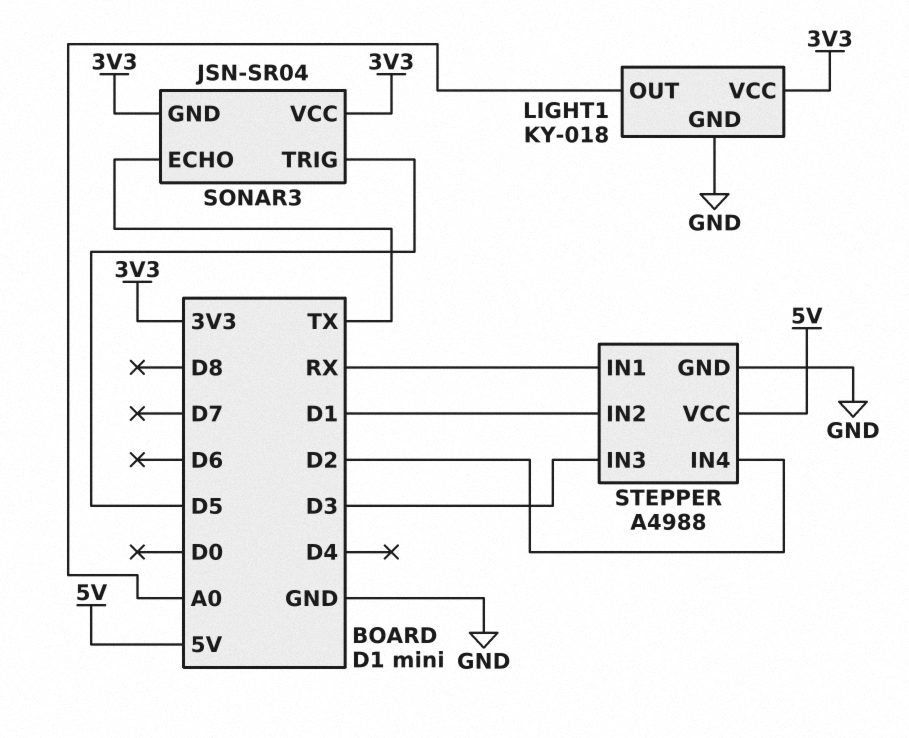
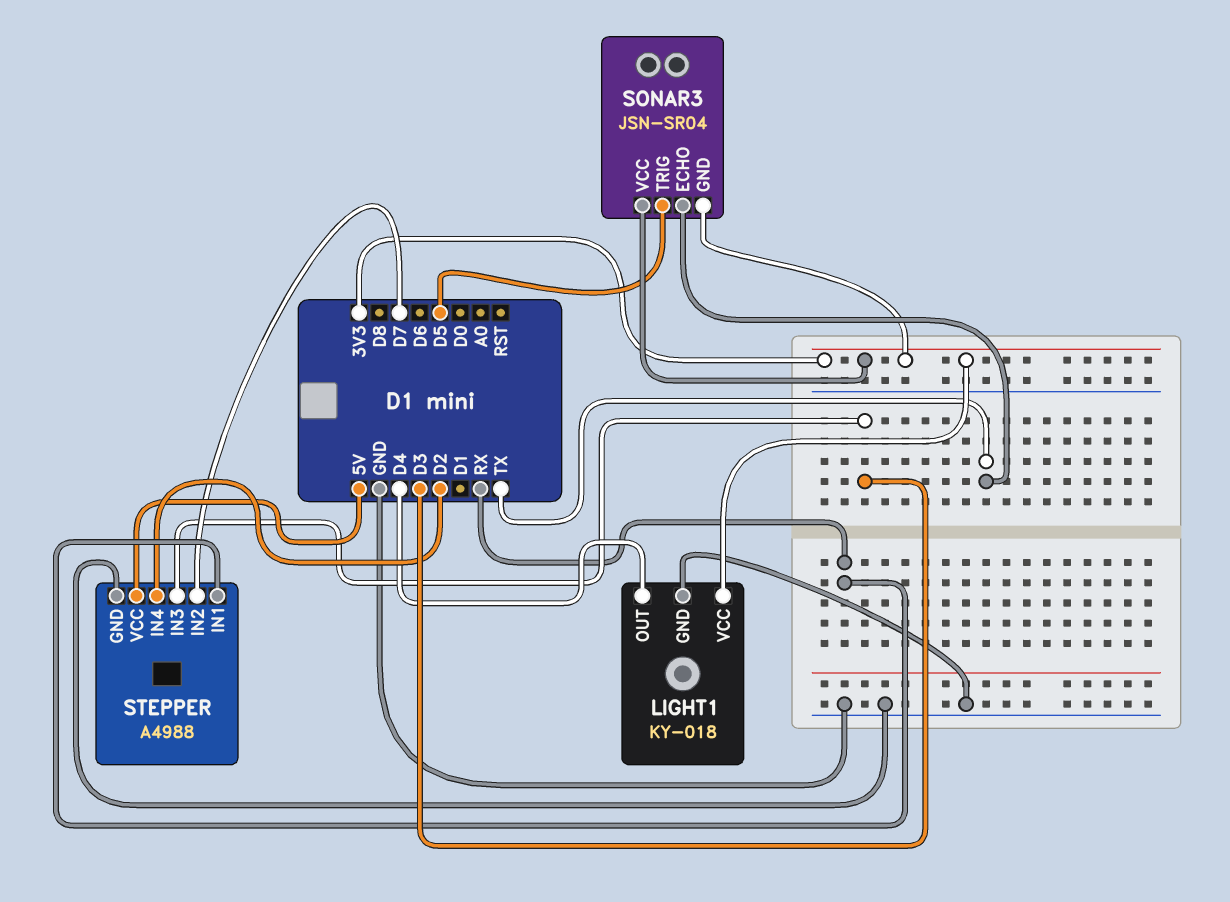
LIGHT1 pin OUT: A0 -> D4
STEPPER pin IN2: D1 -> D7

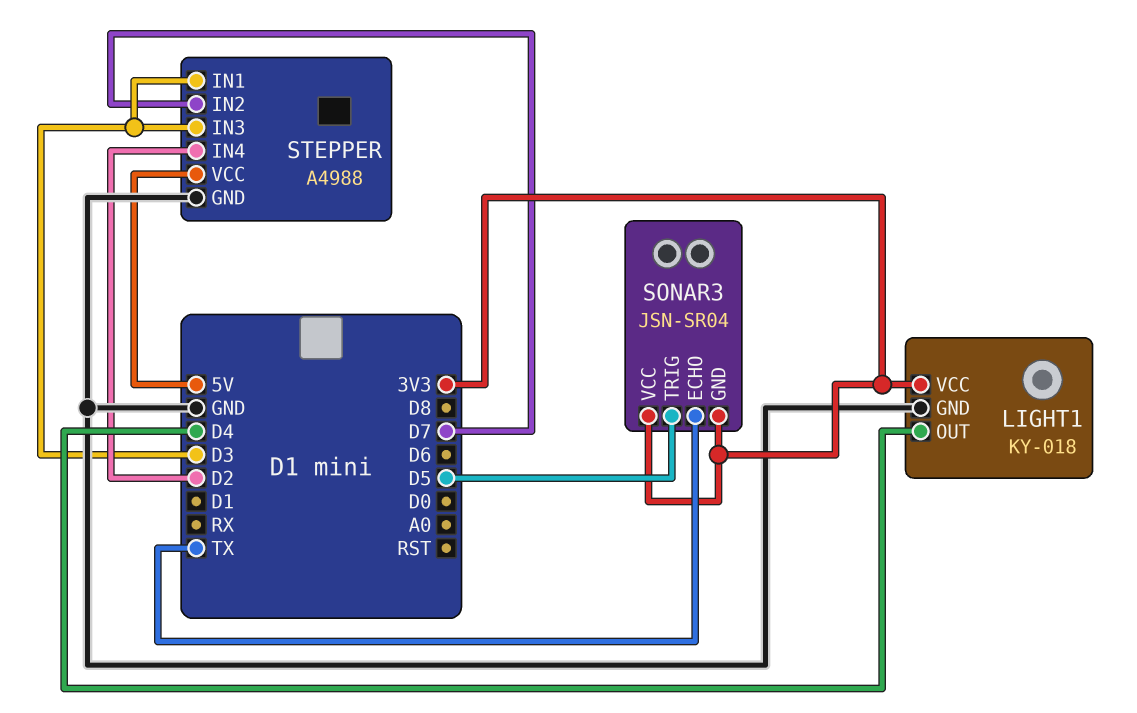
STEPPER pin IN1: RX -> D3

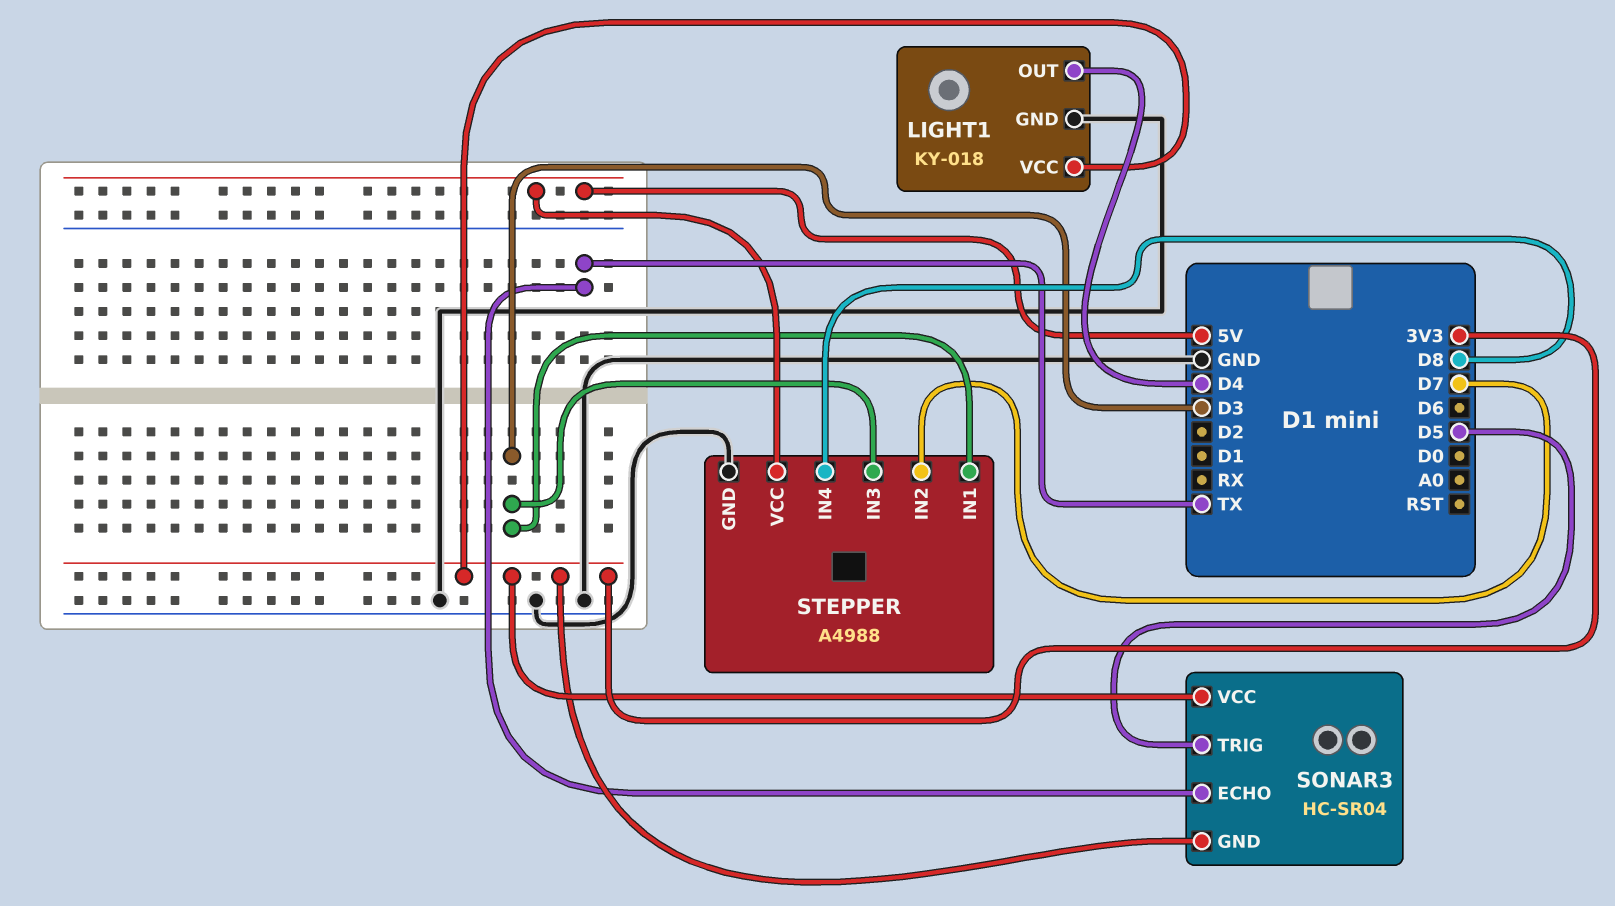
SONAR3: JSN-SR04 -> HC-SR04
STEPPER pin IN4: D2 -> D8

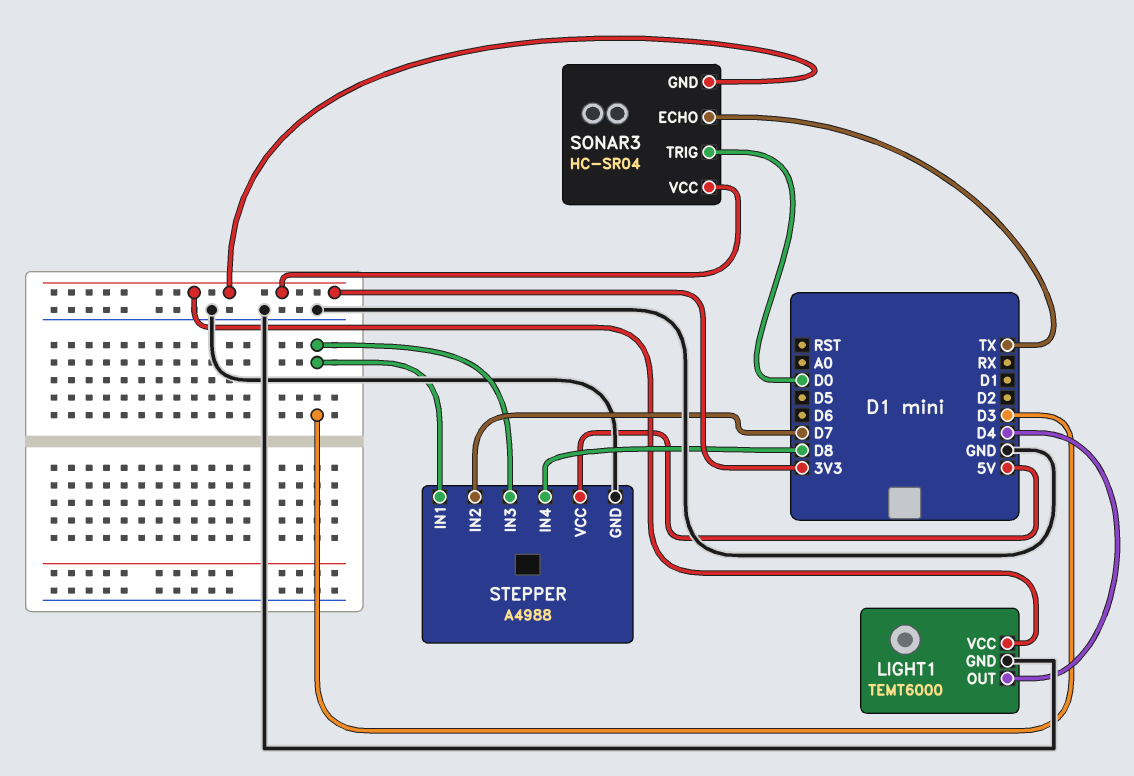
LIGHT1: KY-018 -> TEMT6000
SONAR3 pin TRIG: D5 -> D0

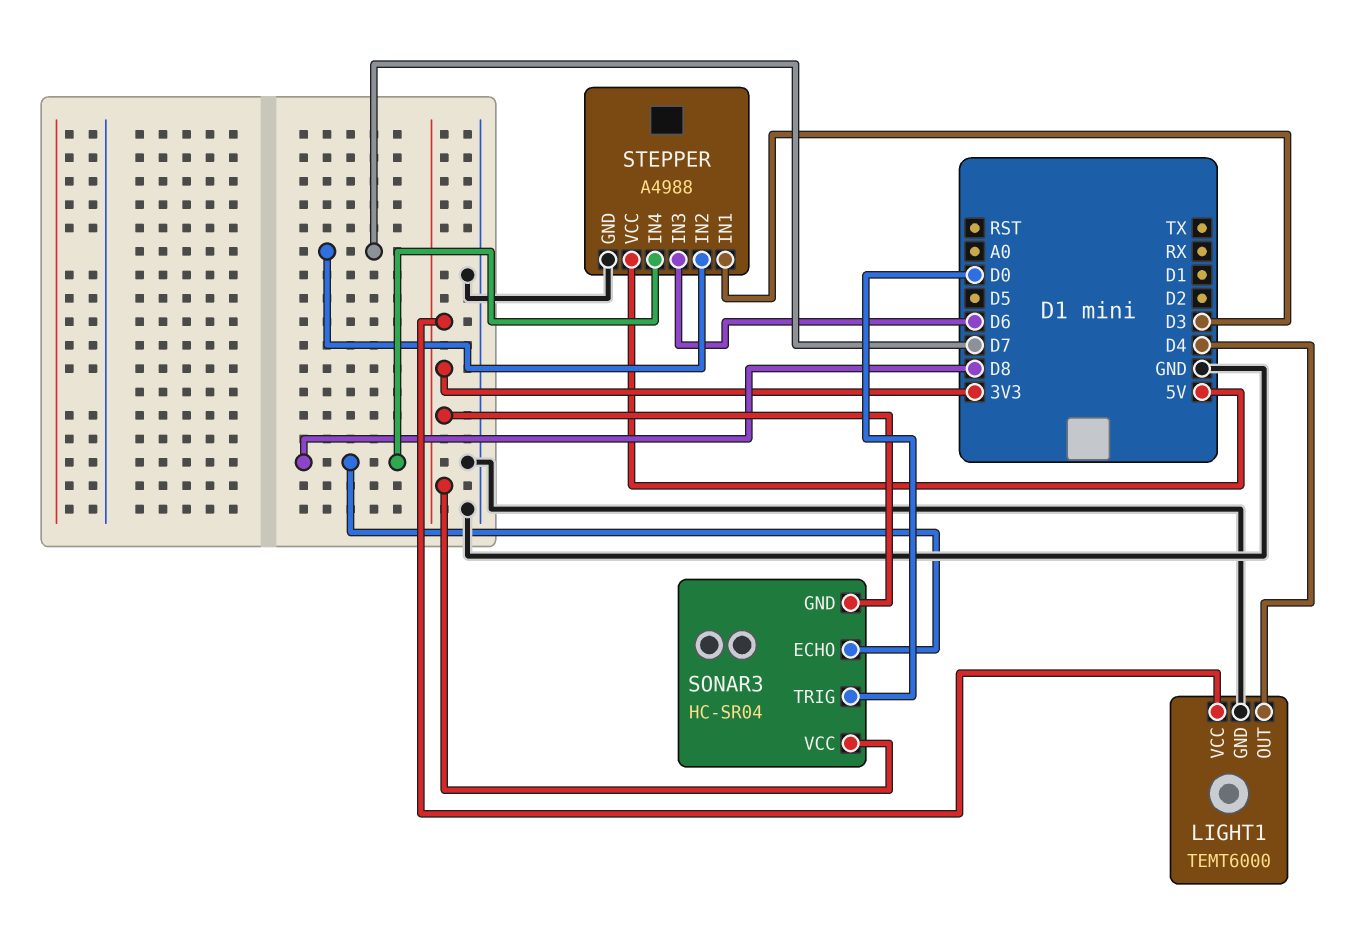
SONAR3 pin ECHO: TX -> D8
STEPPER pin IN3: D3 -> D6

